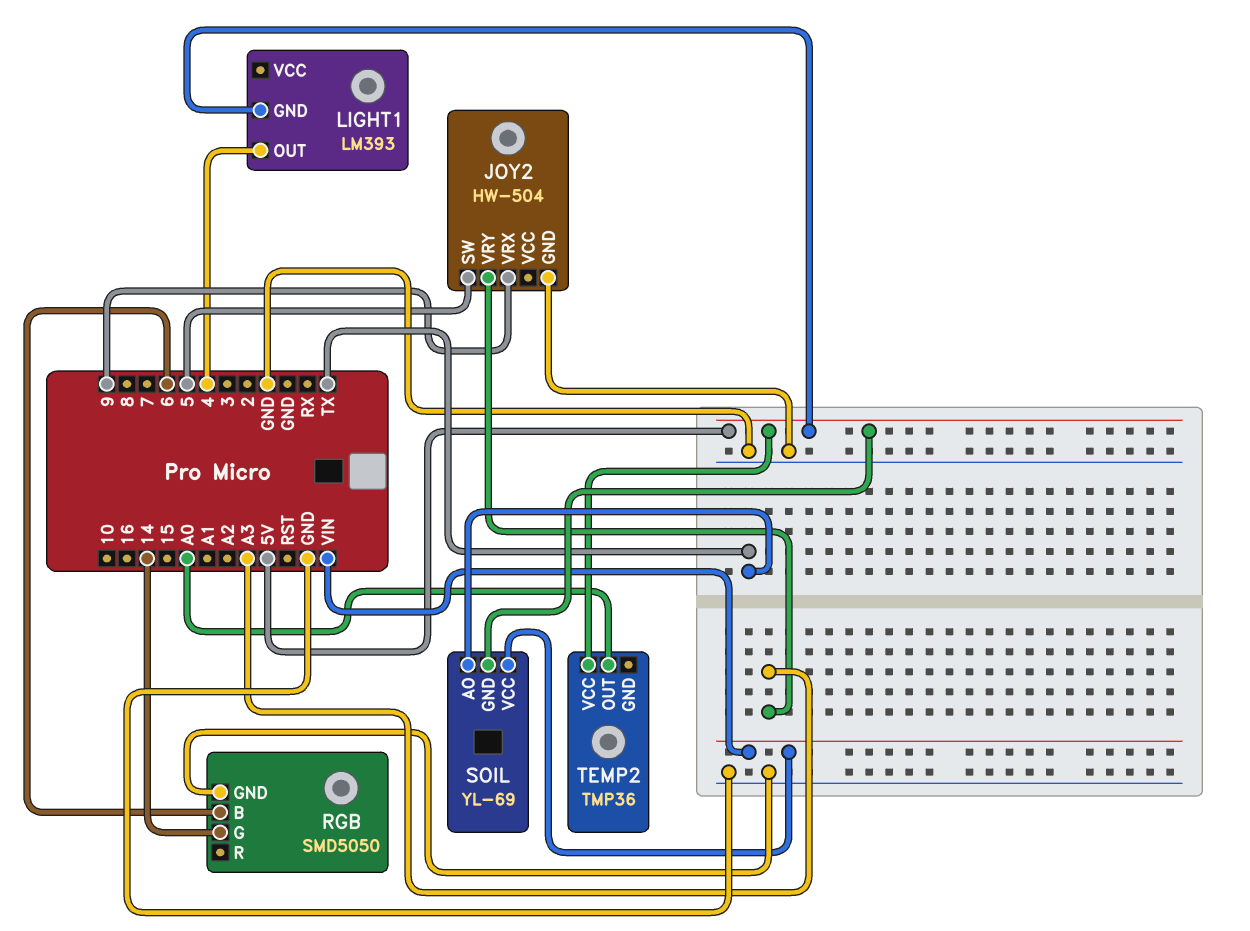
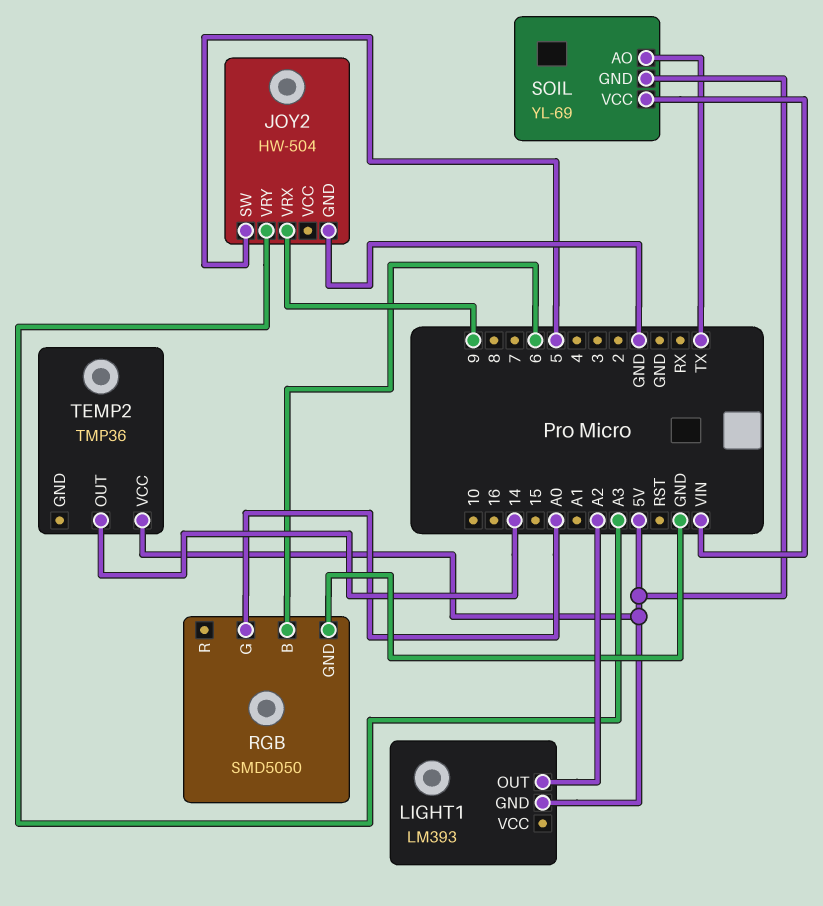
LIGHT1 pin OUT: 4 -> A2
RGB pin G: 14 -> A0
TEMP2 pin OUT: A0 -> 14

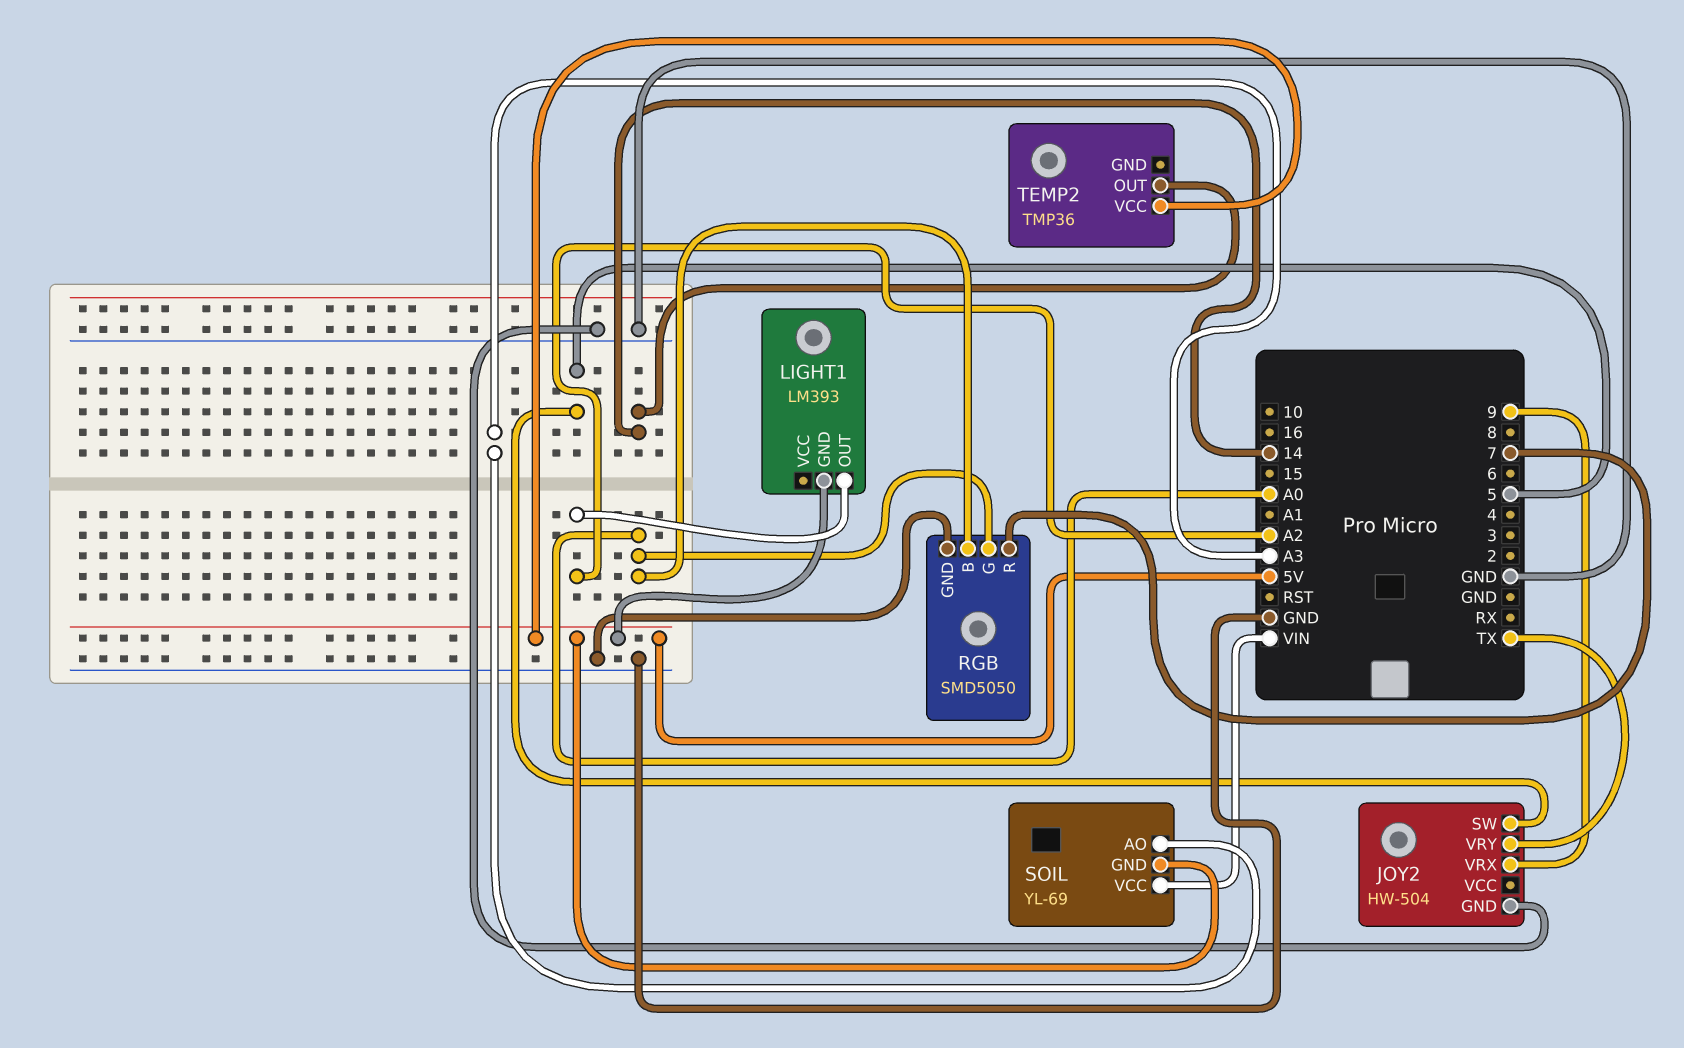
JOY2 pin VRY: A3 -> TX
RGB pin B: 6 -> A0
RGB pin R: none -> 7
SOIL pin AO: TX -> A3

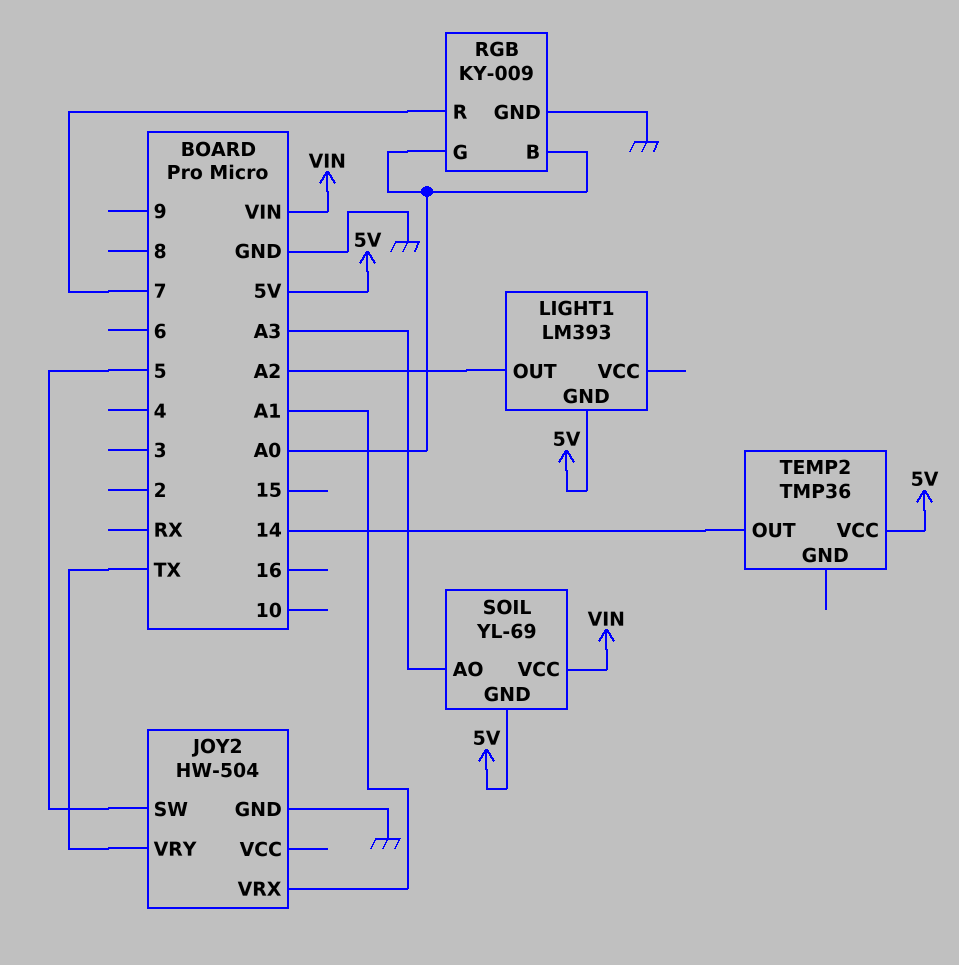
JOY2 pin VRX: 9 -> A1
RGB: SMD5050 -> KY-009

